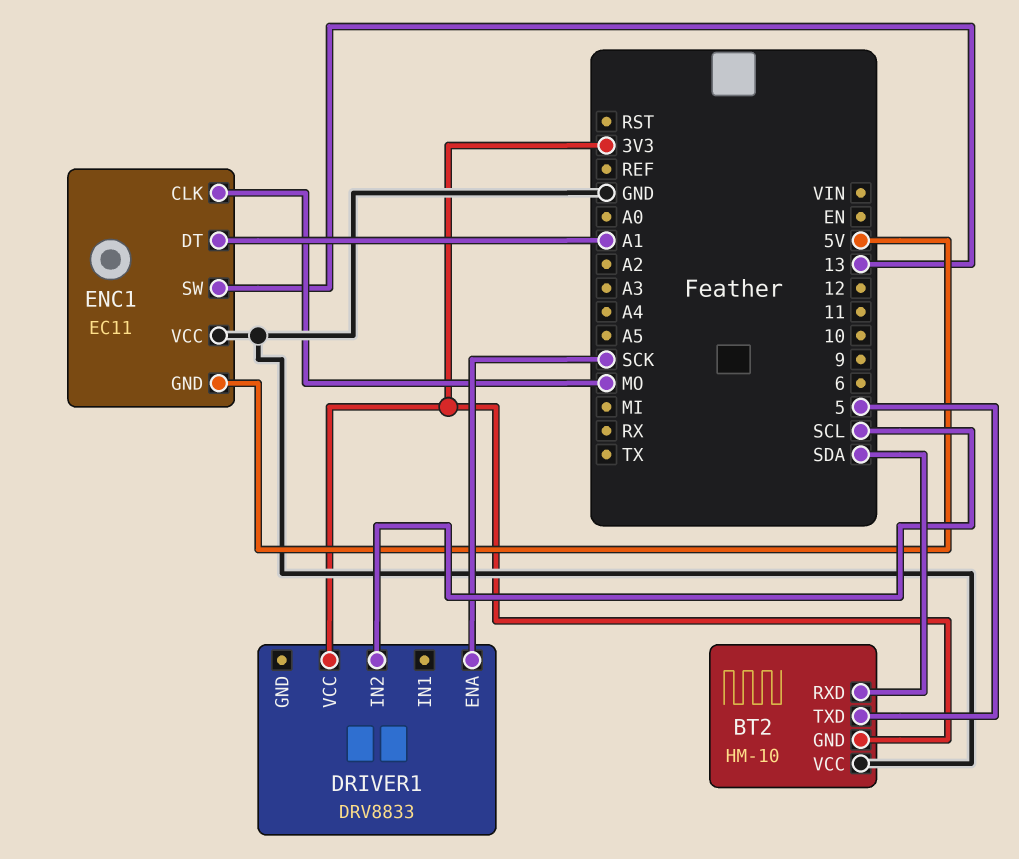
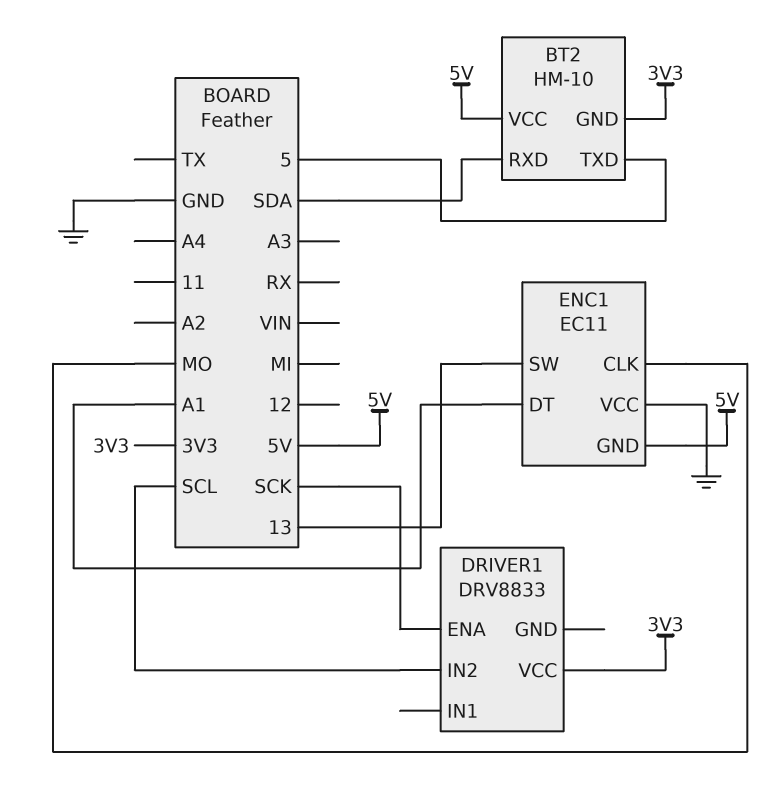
BT2 pin VCC: GND -> 5V

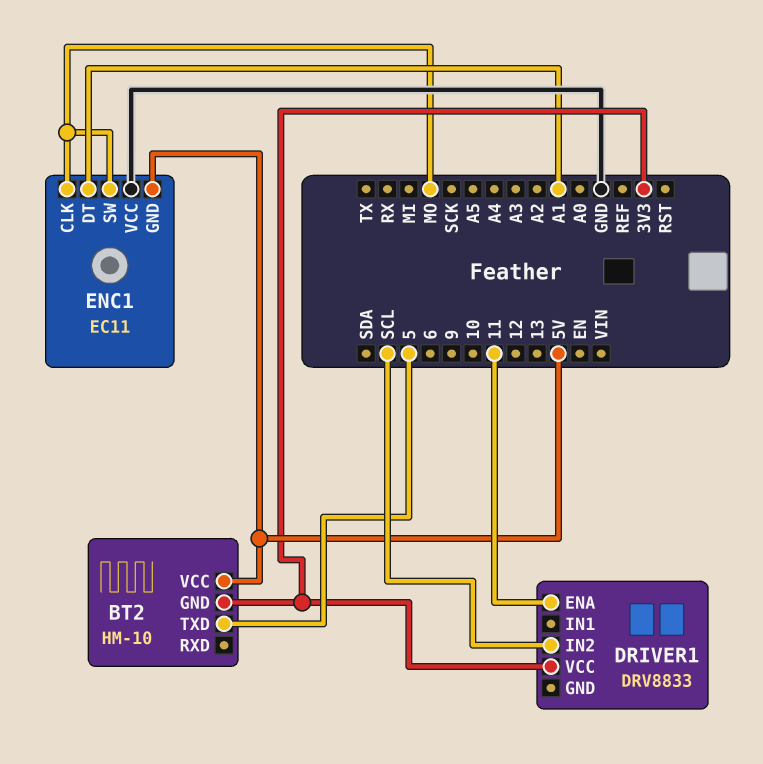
BT2 pin RXD: SDA -> none
DRIVER1 pin ENA: SCK -> 11
ENC1 pin SW: 13 -> MO

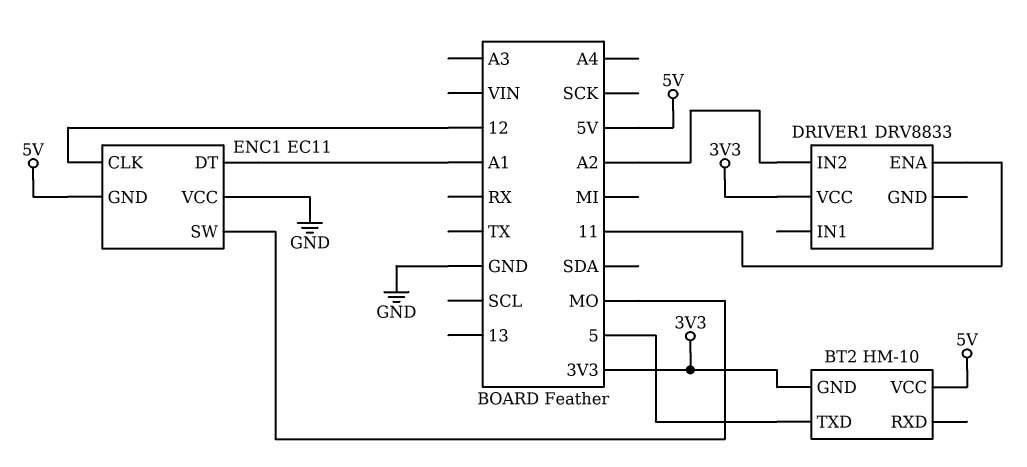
DRIVER1 pin IN2: SCL -> A2
ENC1 pin CLK: MO -> 12

